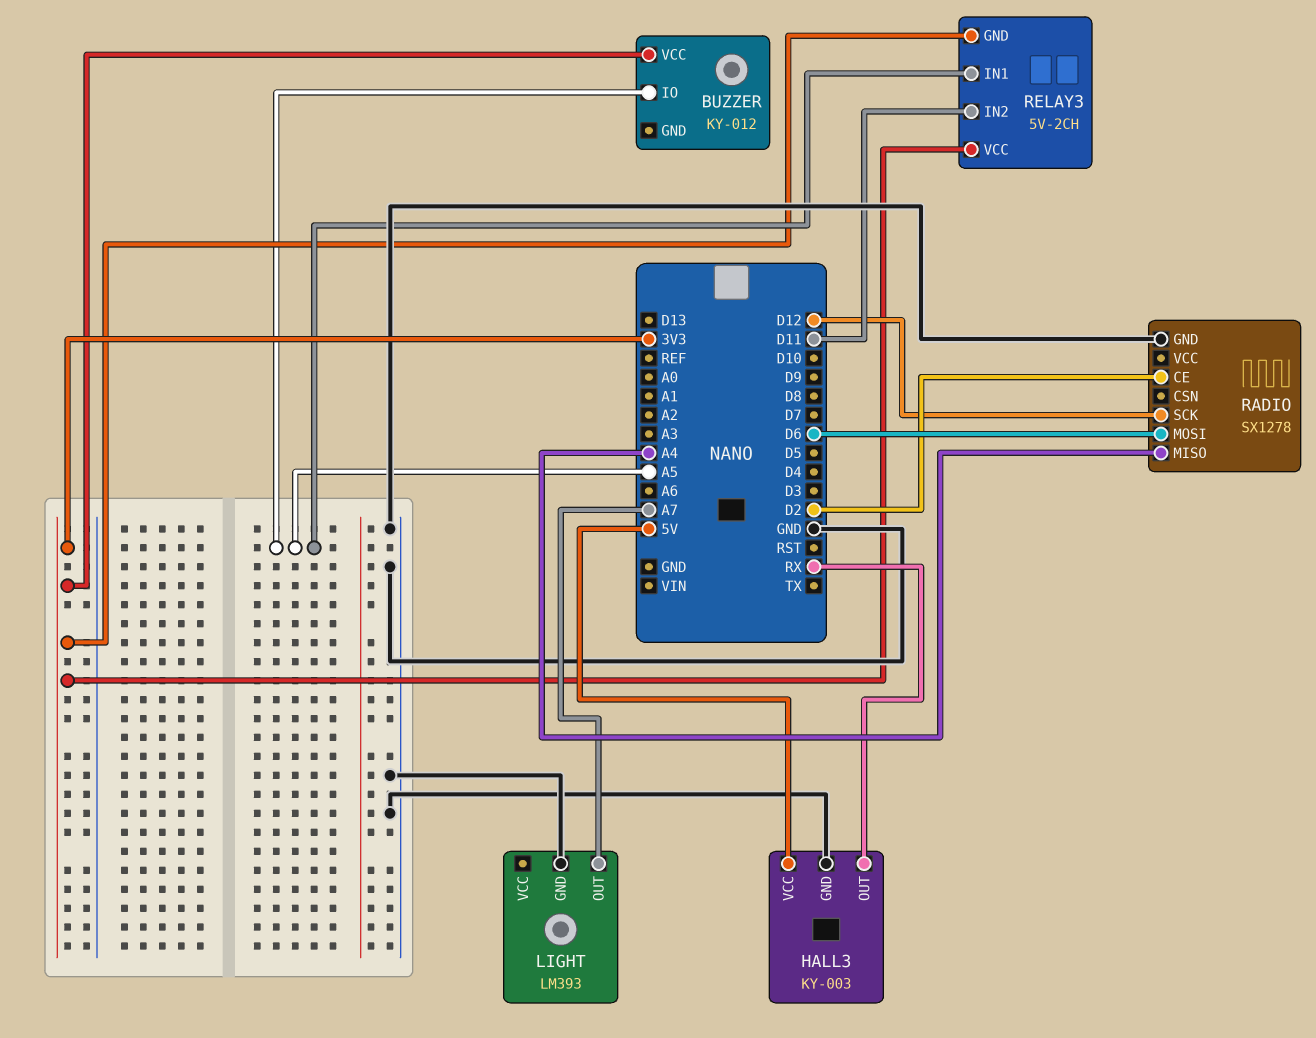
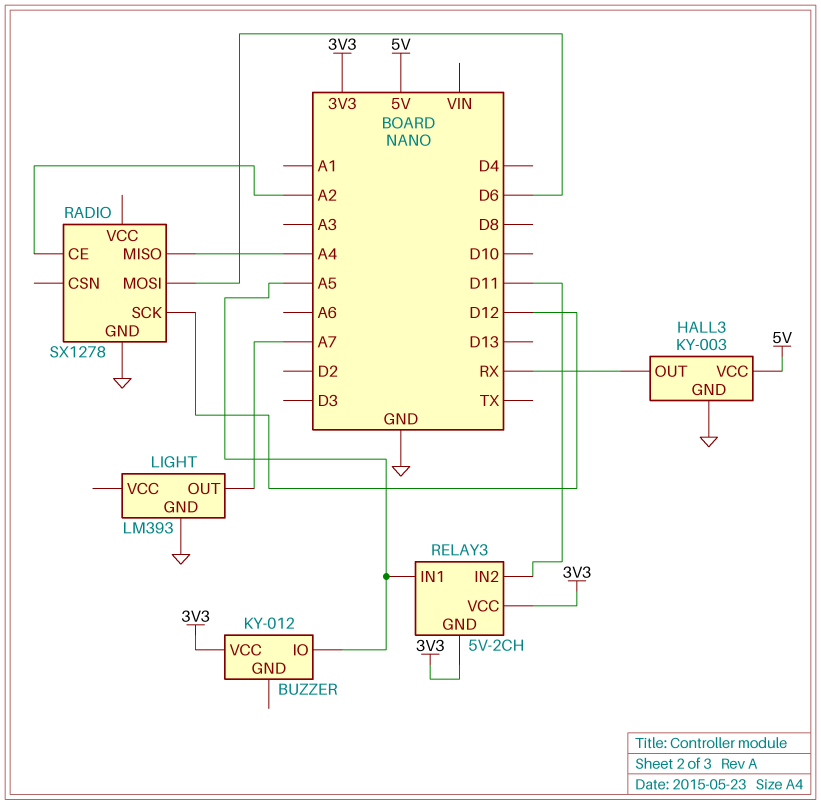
RADIO pin CE: D2 -> A2

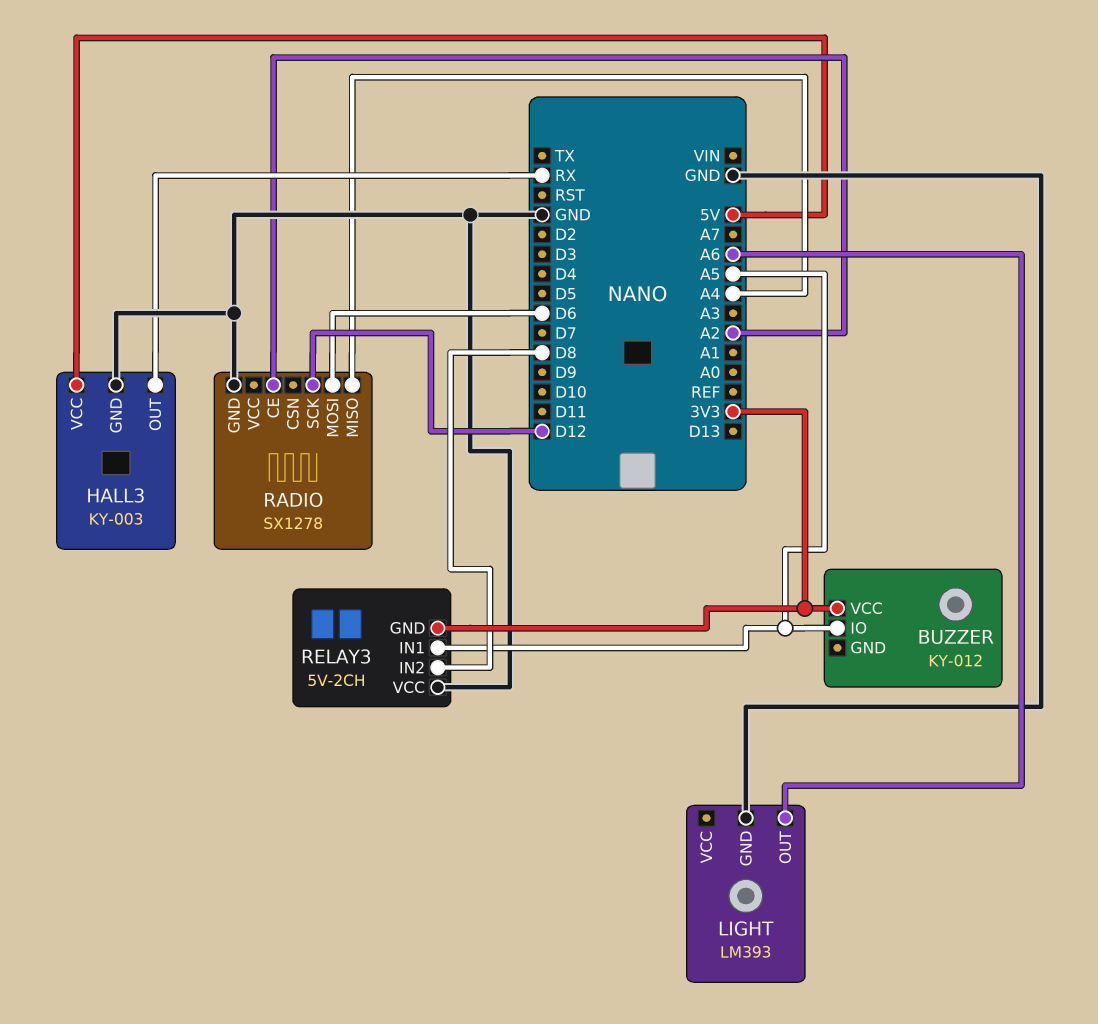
LIGHT pin OUT: A7 -> A6
RELAY3 pin IN2: D11 -> D8
RELAY3 pin VCC: 3V3 -> GND

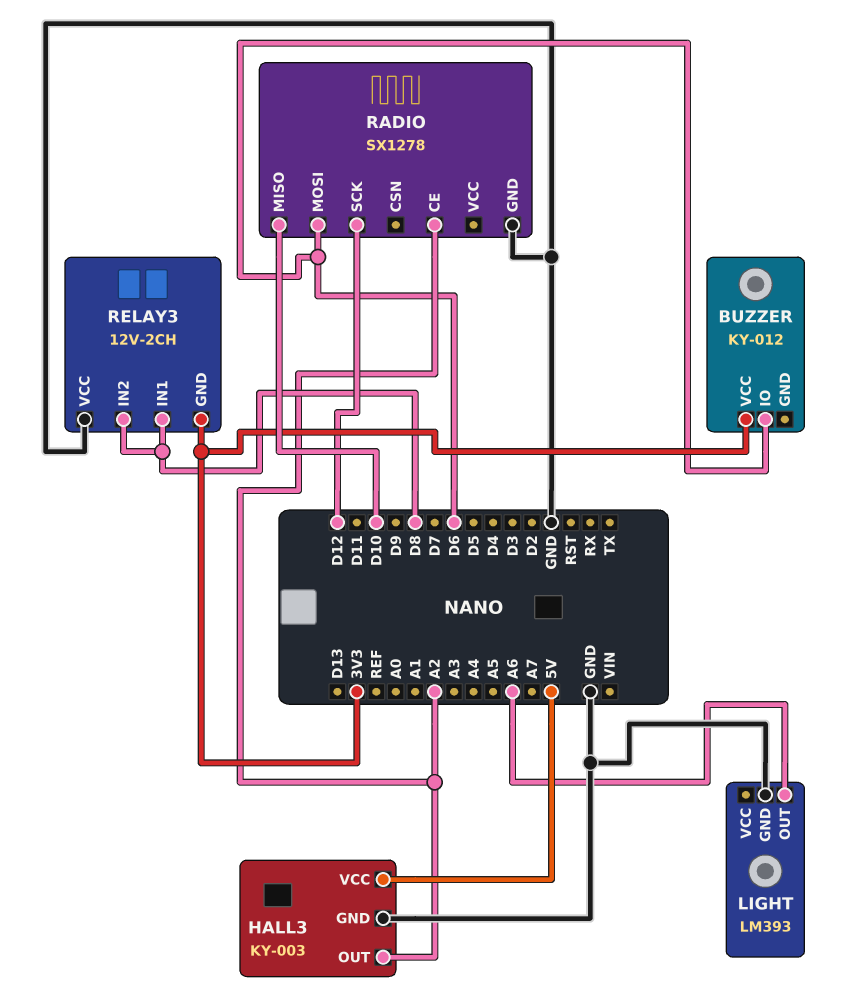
BUZZER pin IO: A5 -> D6
HALL3 pin OUT: RX -> A2
RADIO pin MISO: A4 -> D10
RELAY3: 5V-2CH -> 12V-2CH
RELAY3 pin IN1: A5 -> D8

